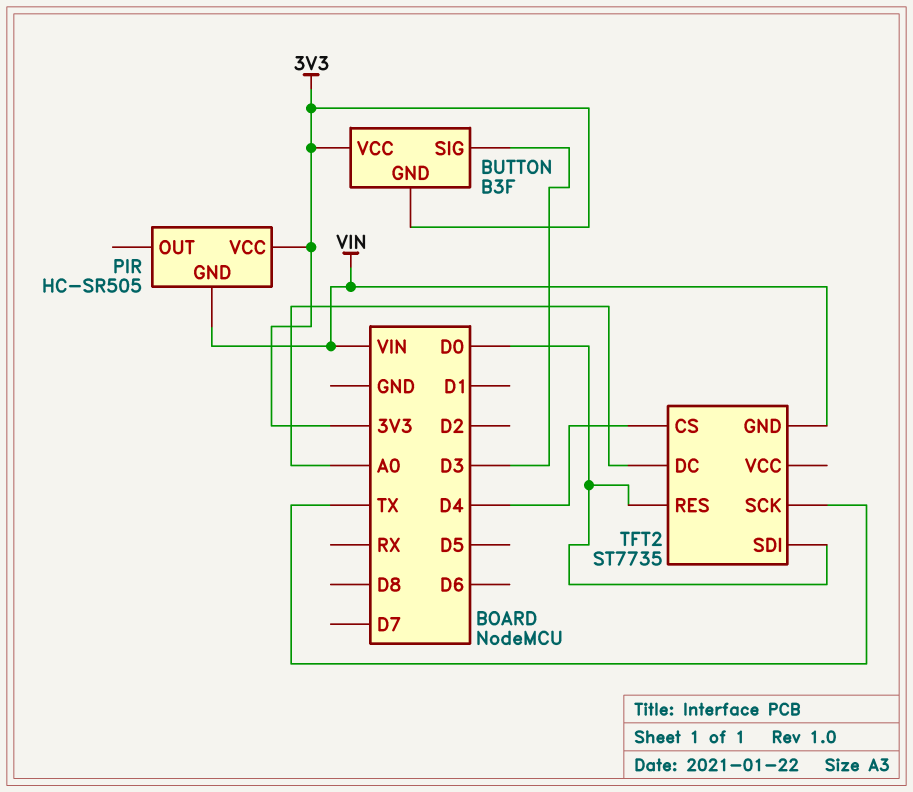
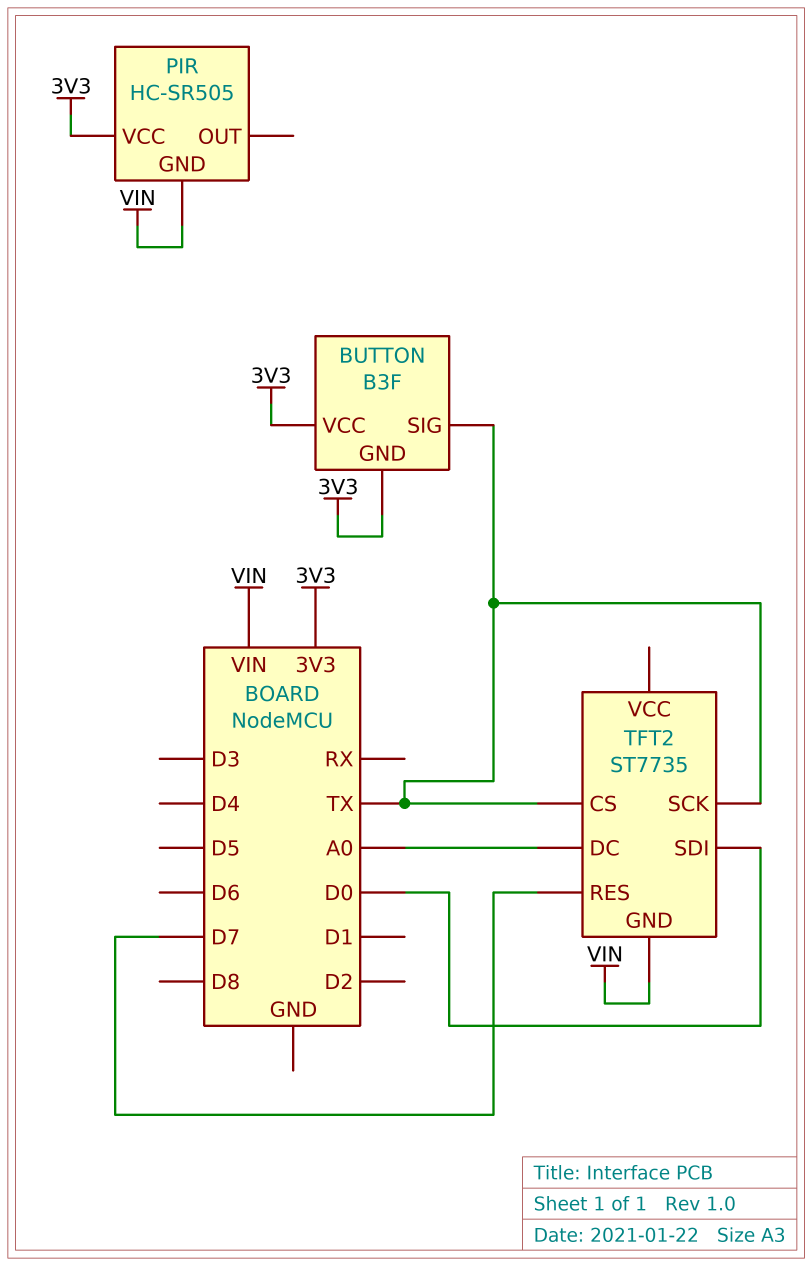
BUTTON pin SIG: D3 -> TX
TFT2 pin CS: D4 -> TX
TFT2 pin RES: D0 -> D7

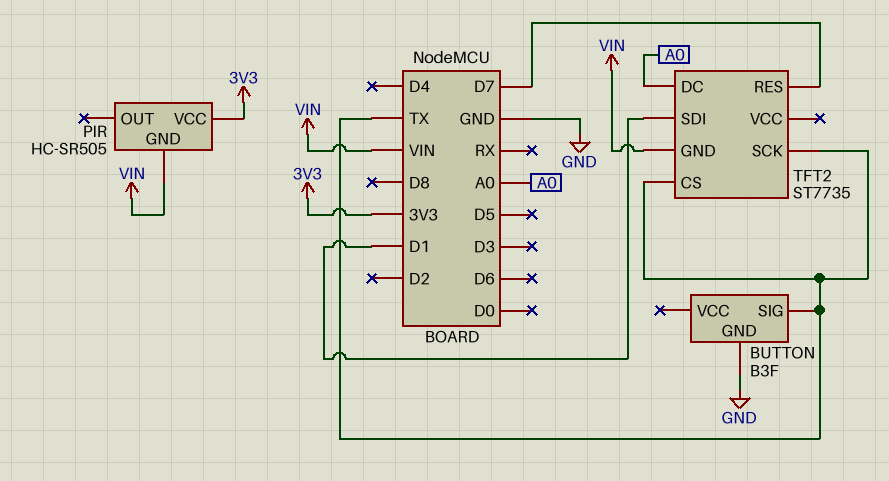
BUTTON pin GND: 3V3 -> GND
BUTTON pin VCC: 3V3 -> none
TFT2 pin SDI: D0 -> D1

